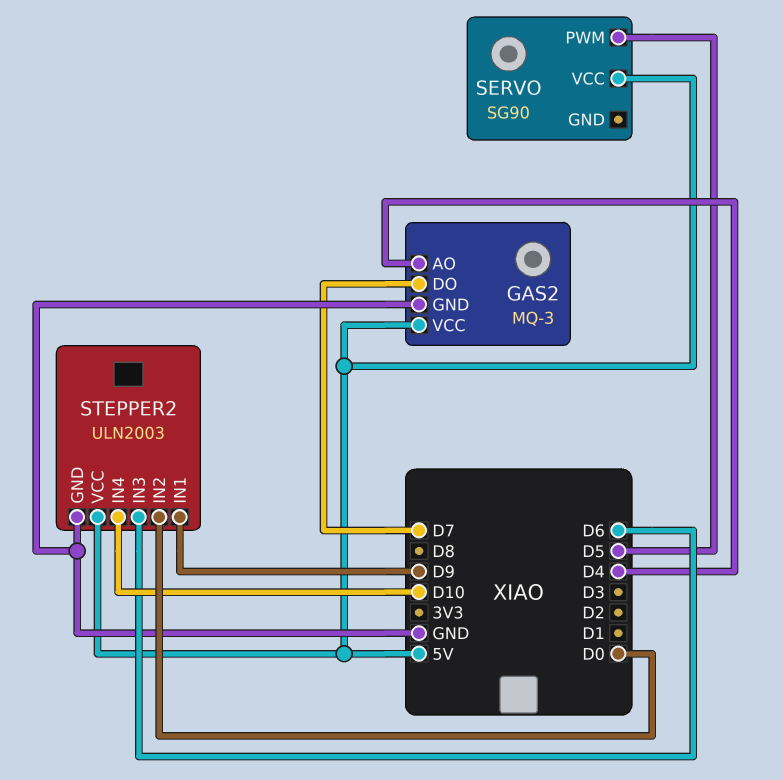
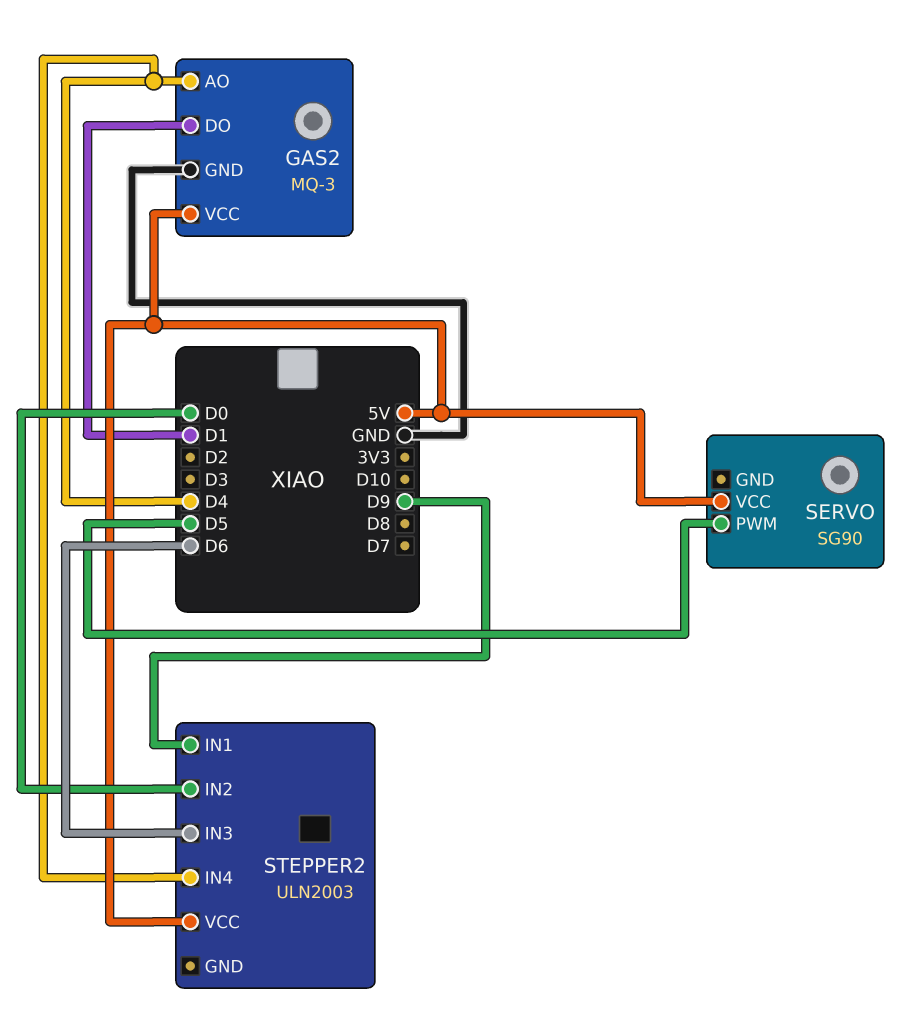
GAS2 pin DO: D7 -> D1
STEPPER2 pin GND: GND -> none
STEPPER2 pin IN4: D10 -> D4

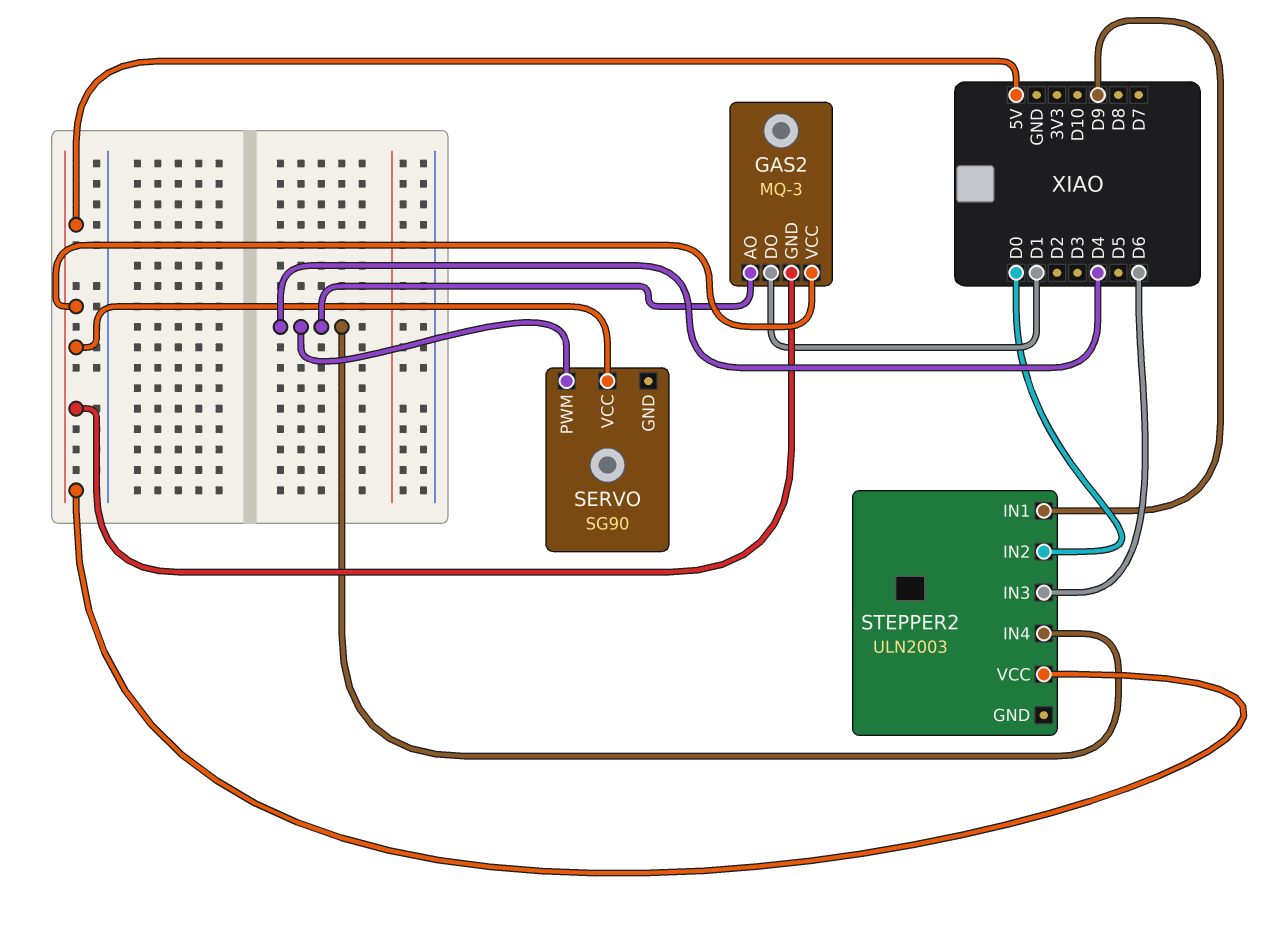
GAS2 pin GND: GND -> 5V
SERVO pin PWM: D5 -> D4

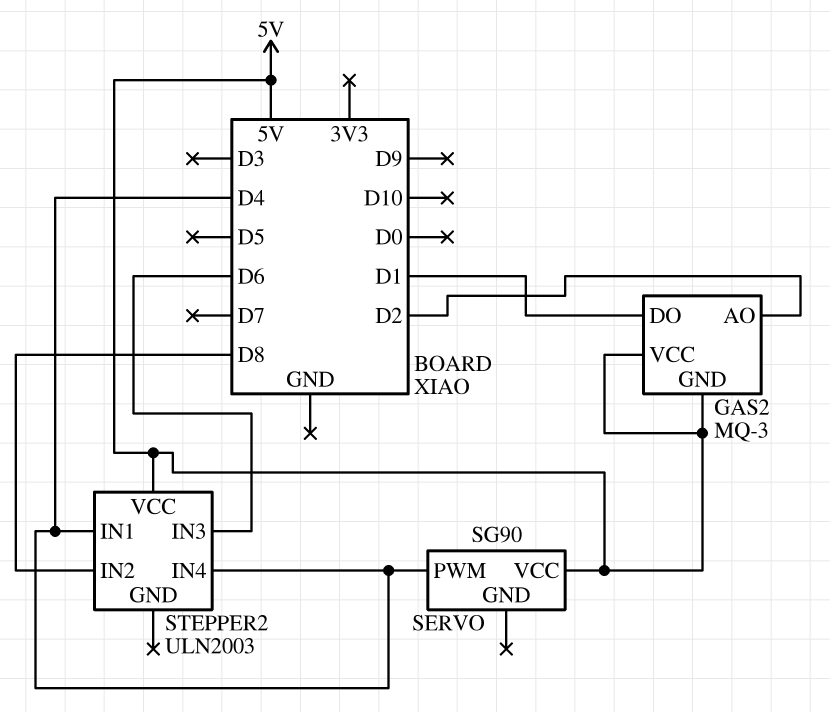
GAS2 pin AO: D4 -> D2
STEPPER2 pin IN1: D9 -> D4
STEPPER2 pin IN2: D0 -> D8

